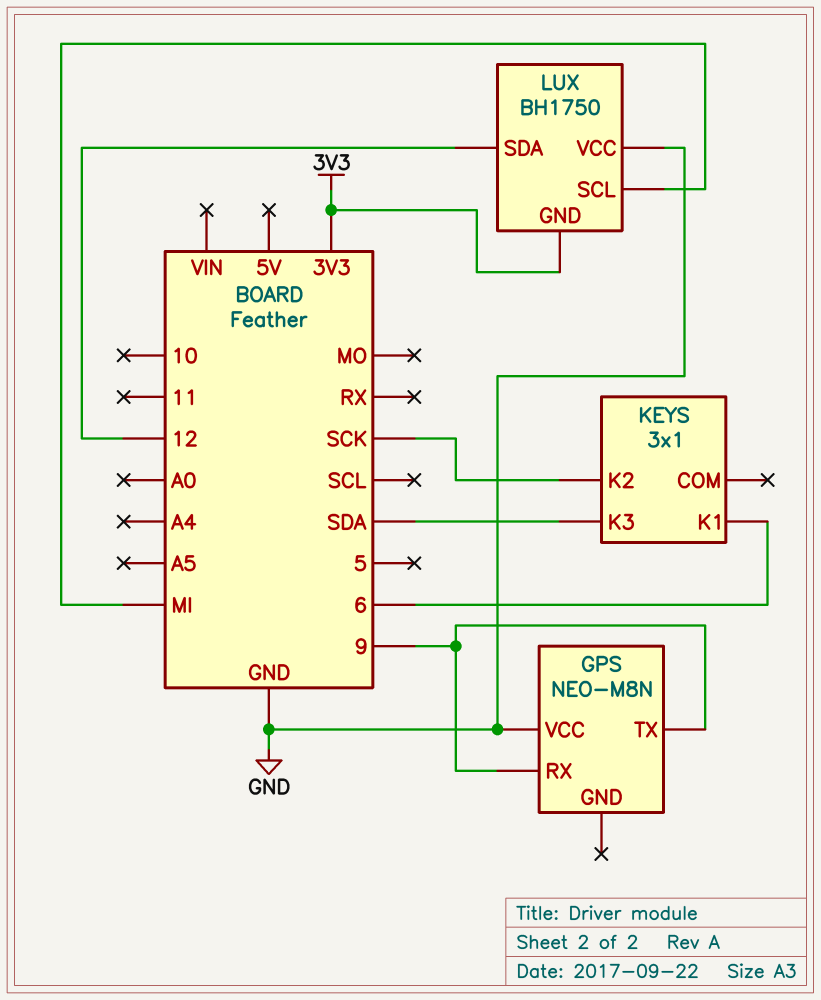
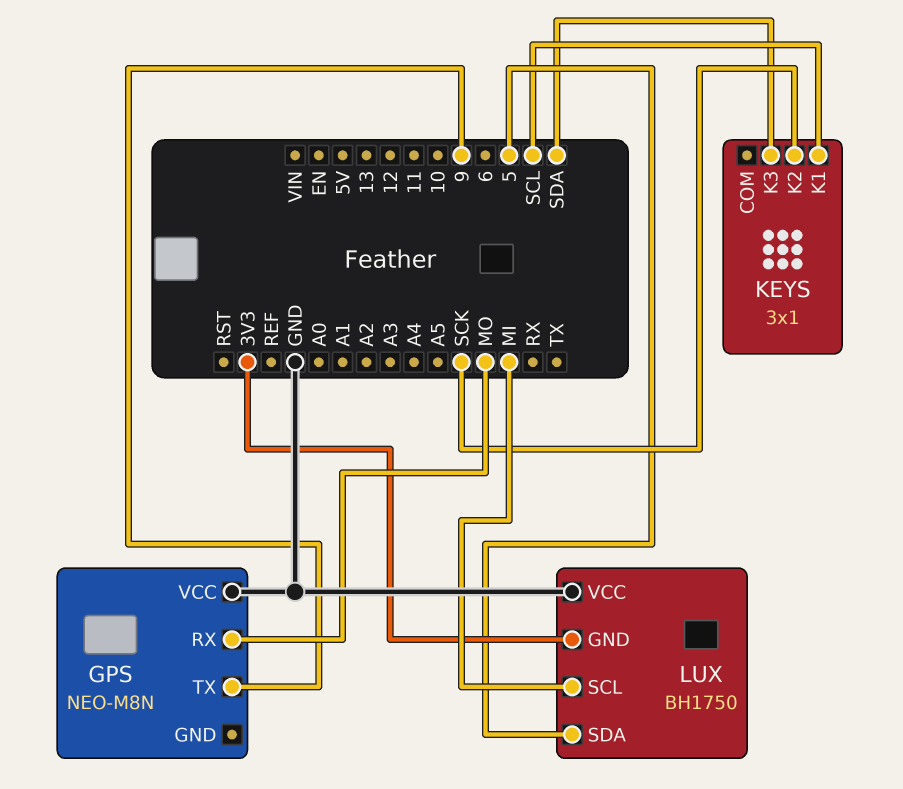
GPS pin RX: 9 -> MO
KEYS pin K1: 6 -> SCL
LUX pin SDA: 12 -> 5

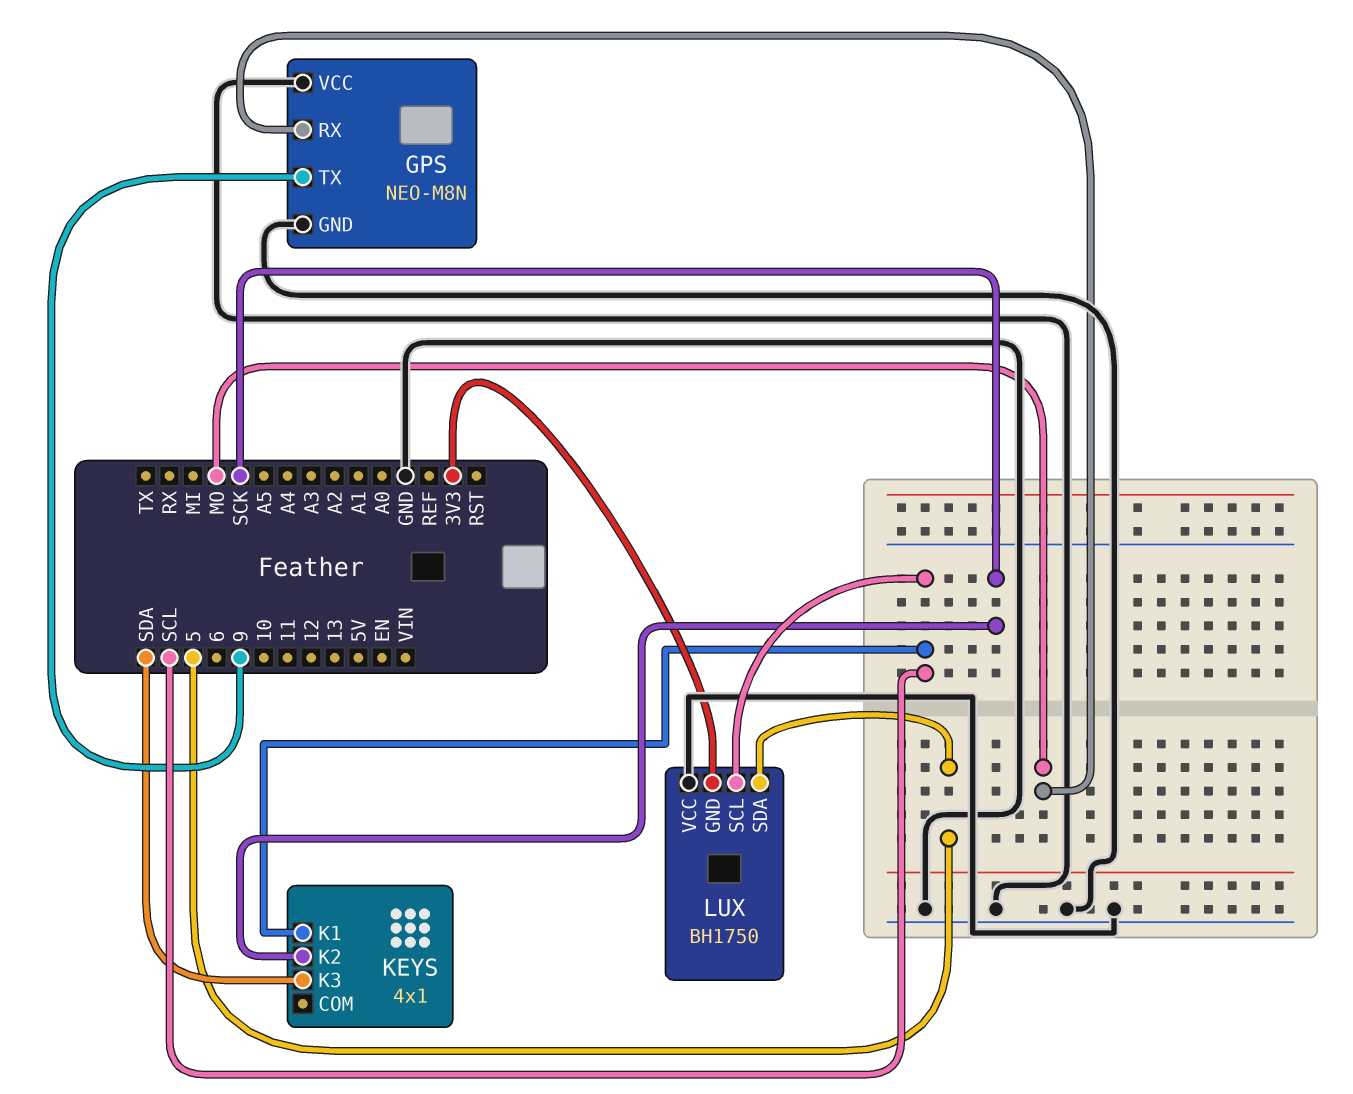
GPS pin GND: none -> GND
KEYS: 3x1 -> 4x1
LUX pin SCL: MI -> SCL

